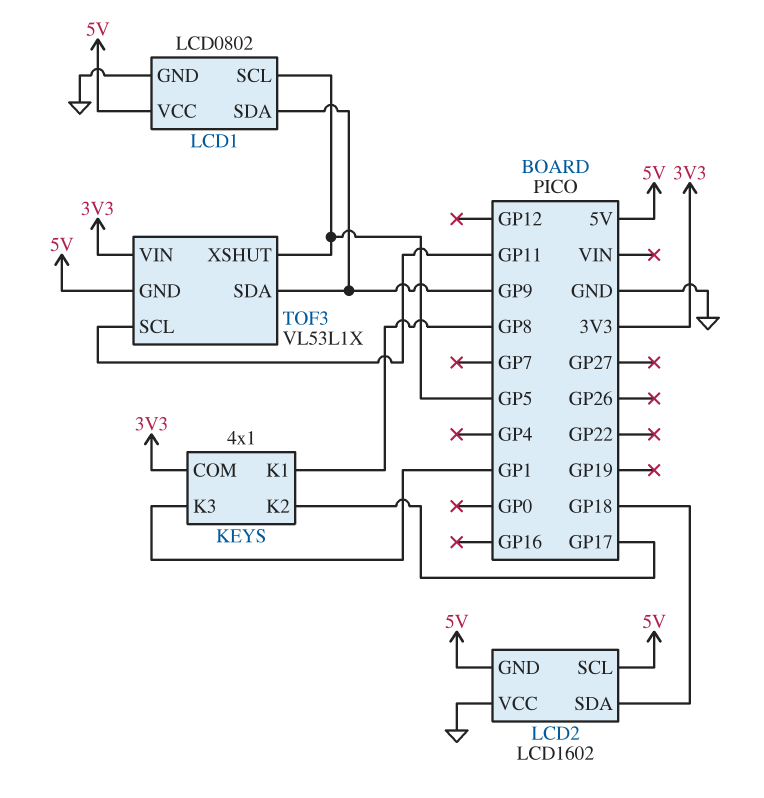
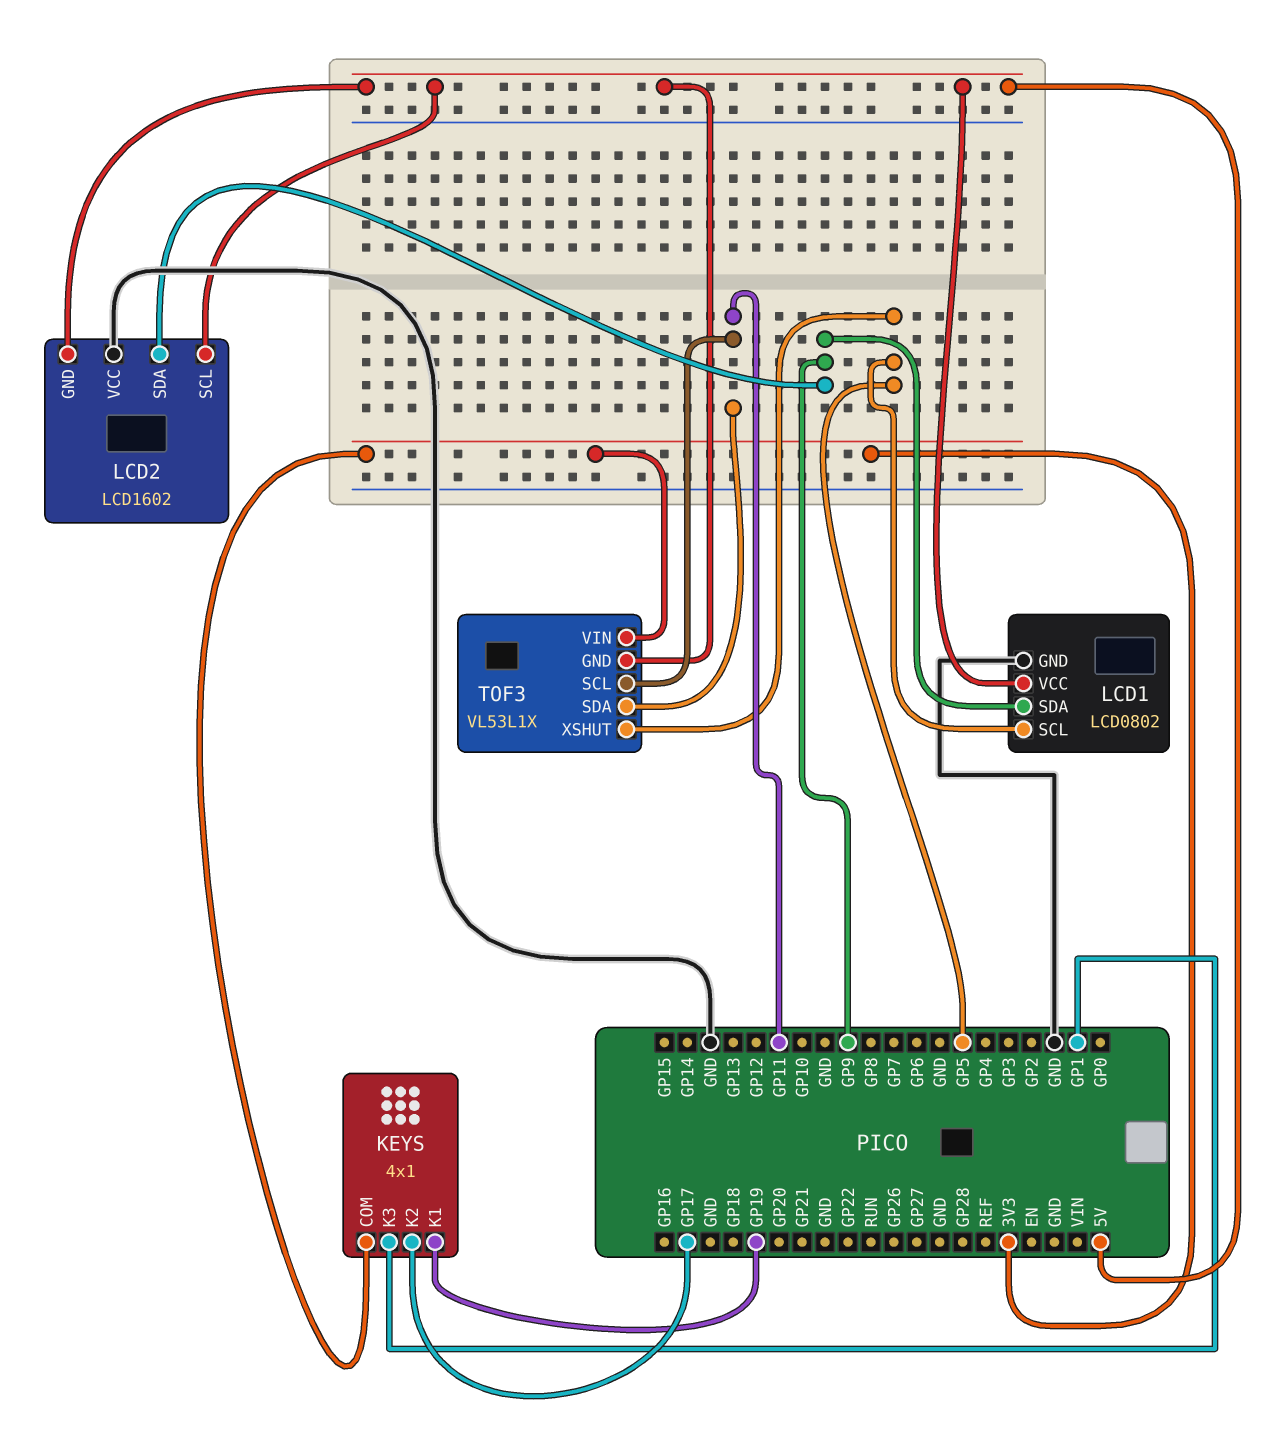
KEYS pin K1: GP8 -> GP19
LCD2 pin SDA: GP18 -> GP9
TOF3 pin SDA: GP9 -> GP11

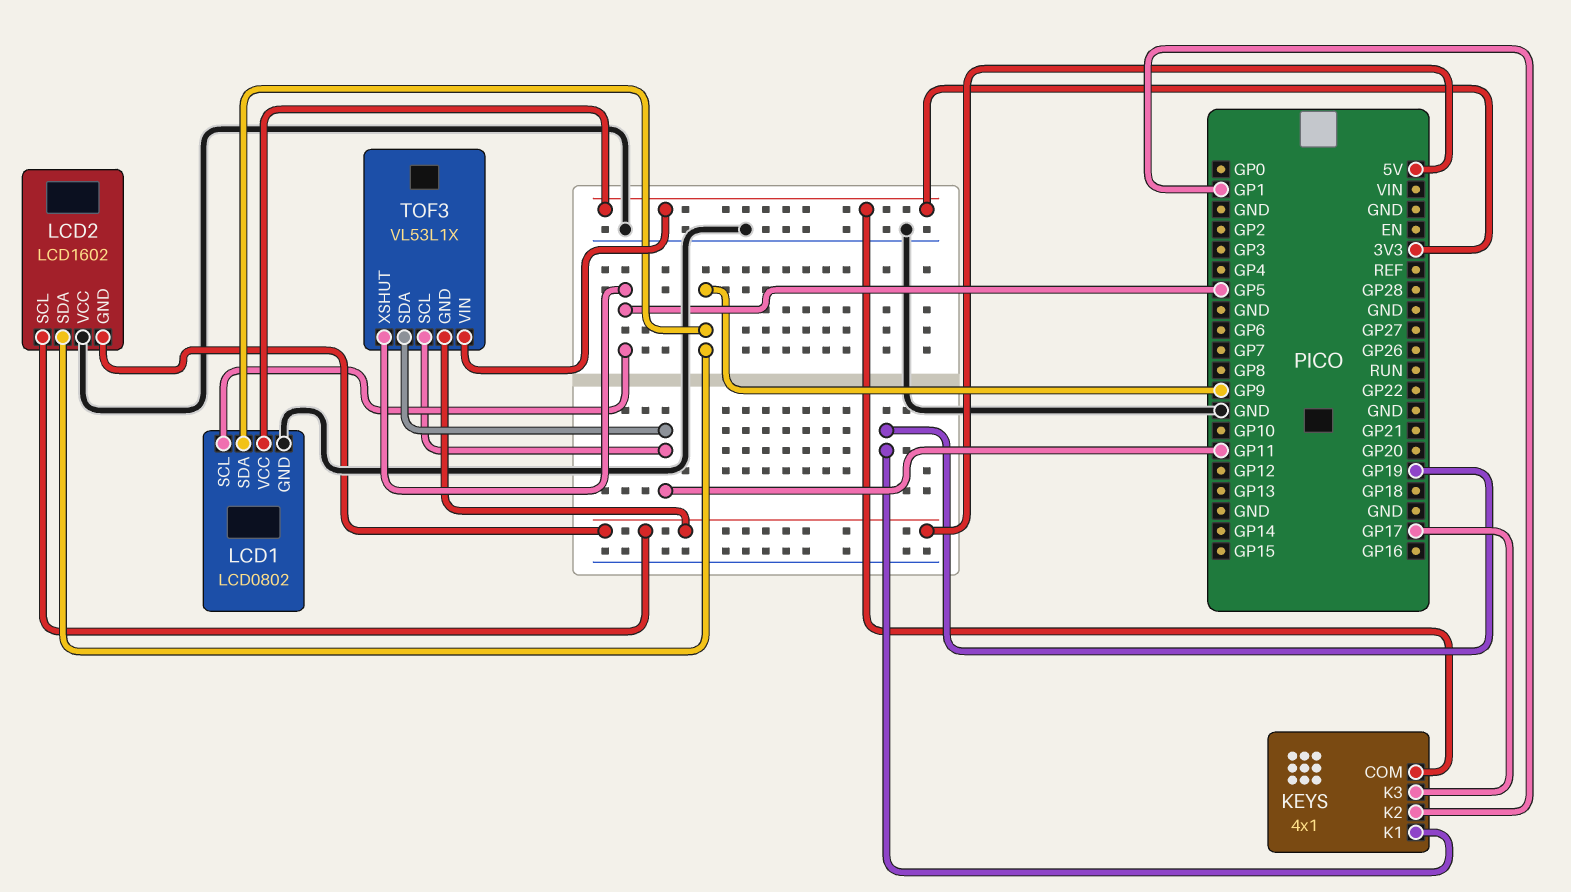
KEYS pin K2: GP17 -> GP1
KEYS pin K3: GP1 -> GP17
LCD1 pin VCC: 5V -> 3V3

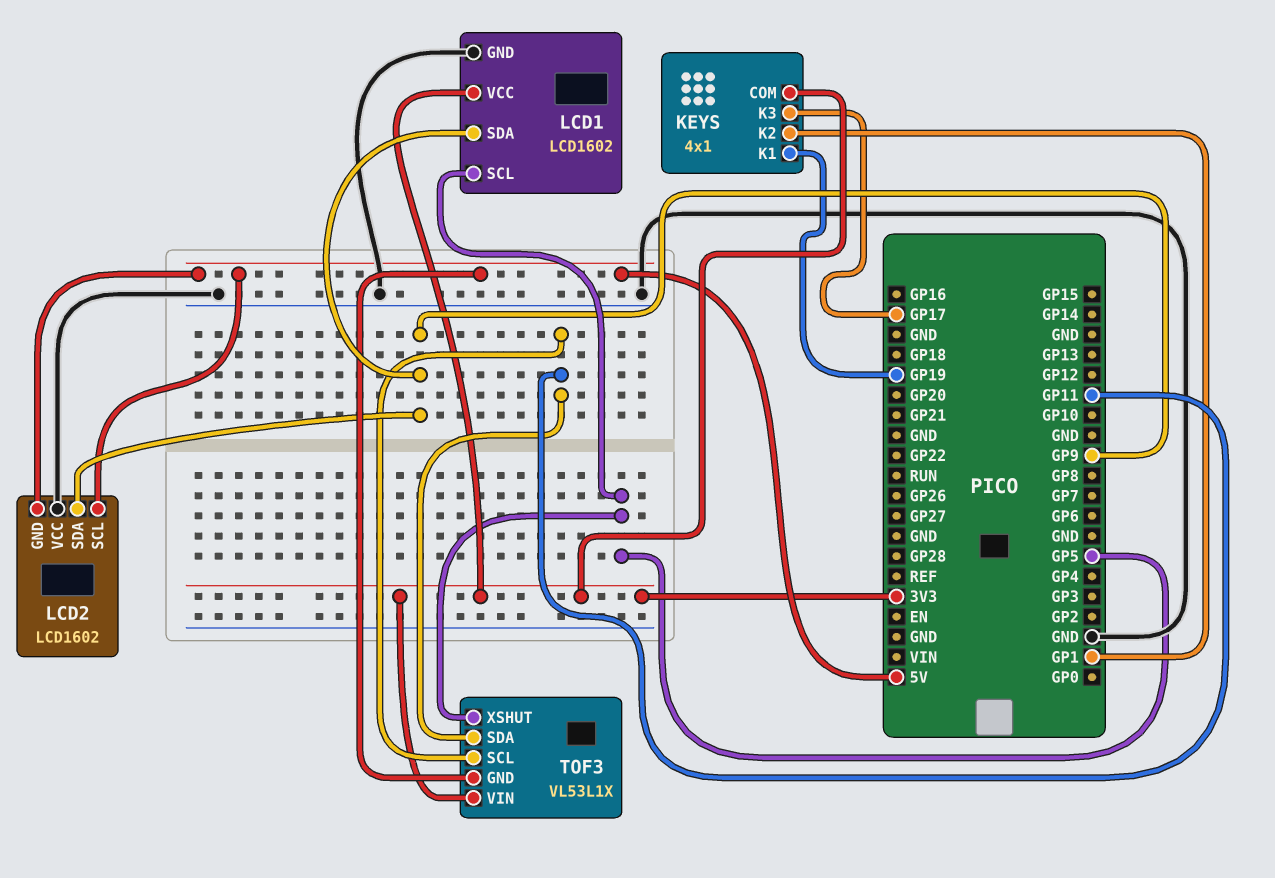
LCD1: LCD0802 -> LCD1602

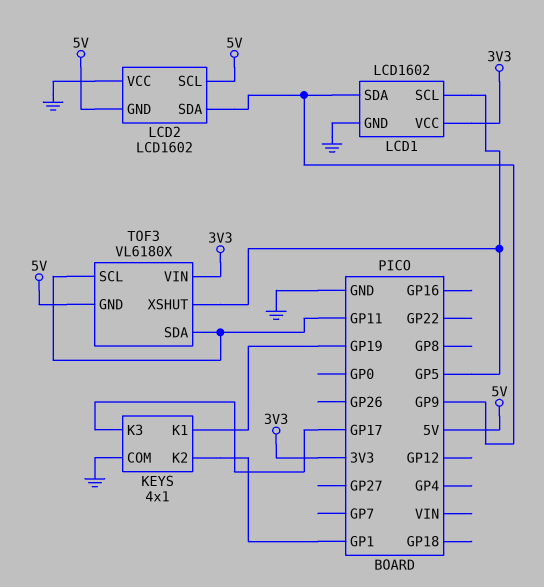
KEYS pin COM: 3V3 -> GND
TOF3: VL53L1X -> VL6180X

